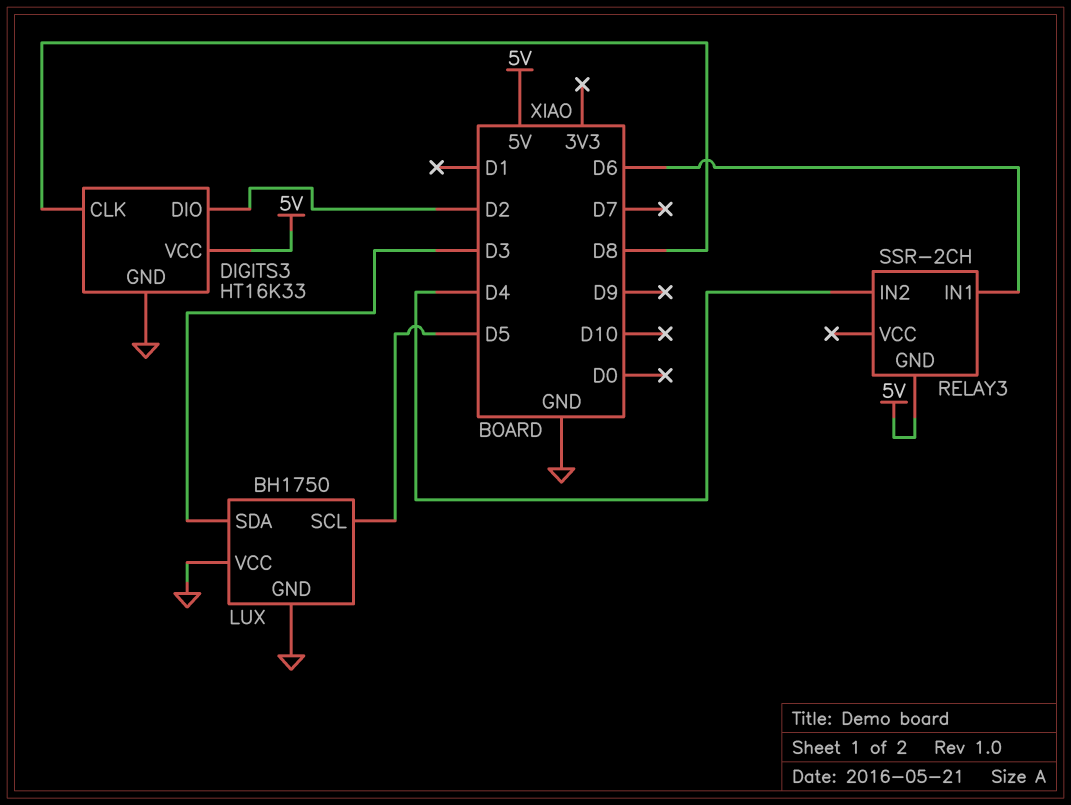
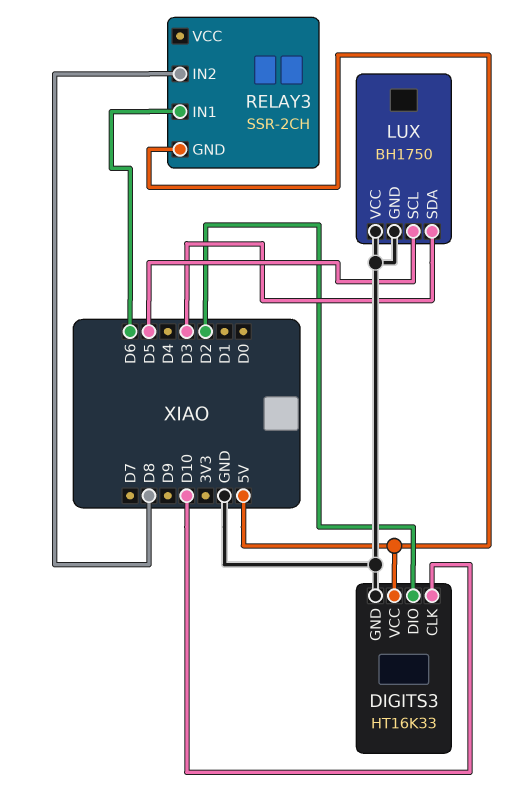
DIGITS3 pin CLK: D8 -> D10
RELAY3 pin IN2: D4 -> D8

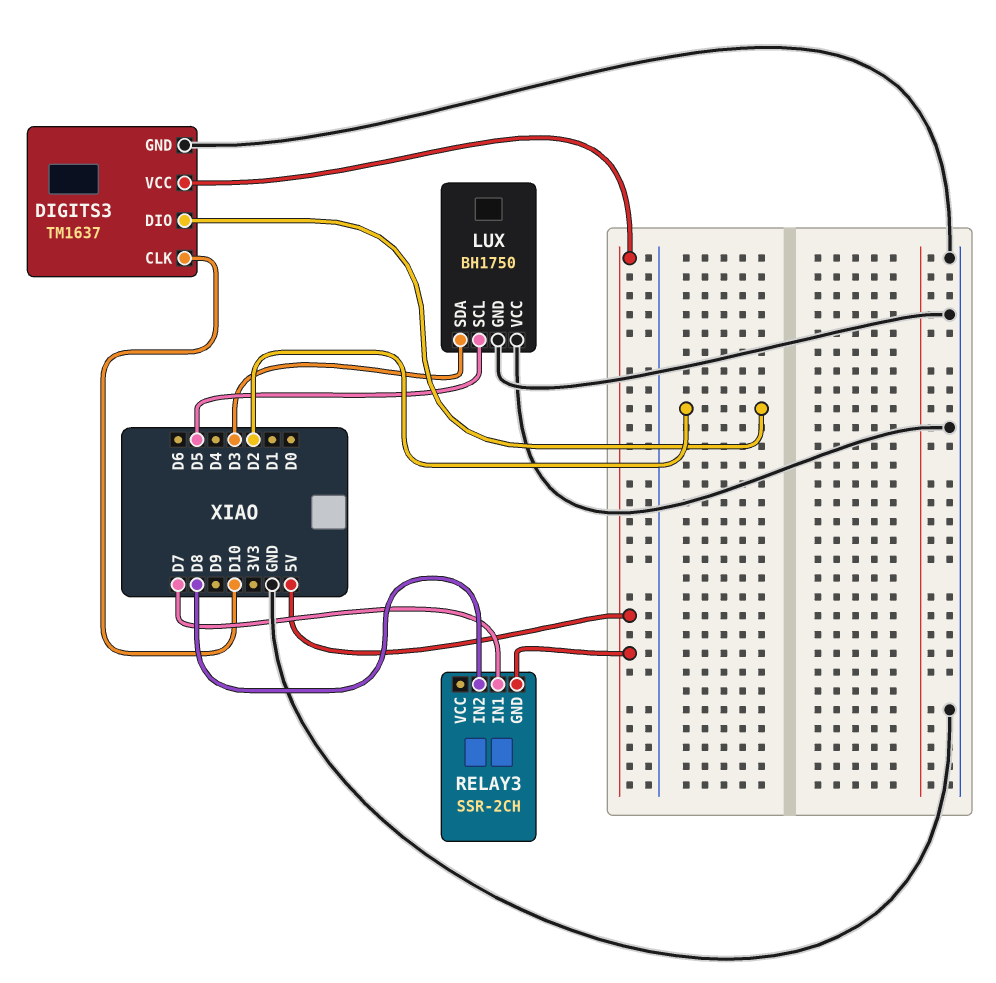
DIGITS3: HT16K33 -> TM1637
RELAY3 pin IN1: D6 -> D7

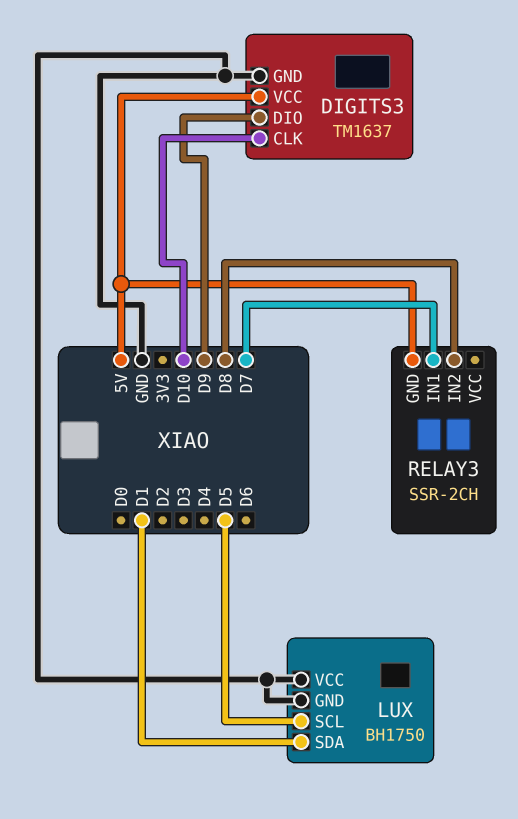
DIGITS3 pin DIO: D2 -> D9
LUX pin SDA: D3 -> D1

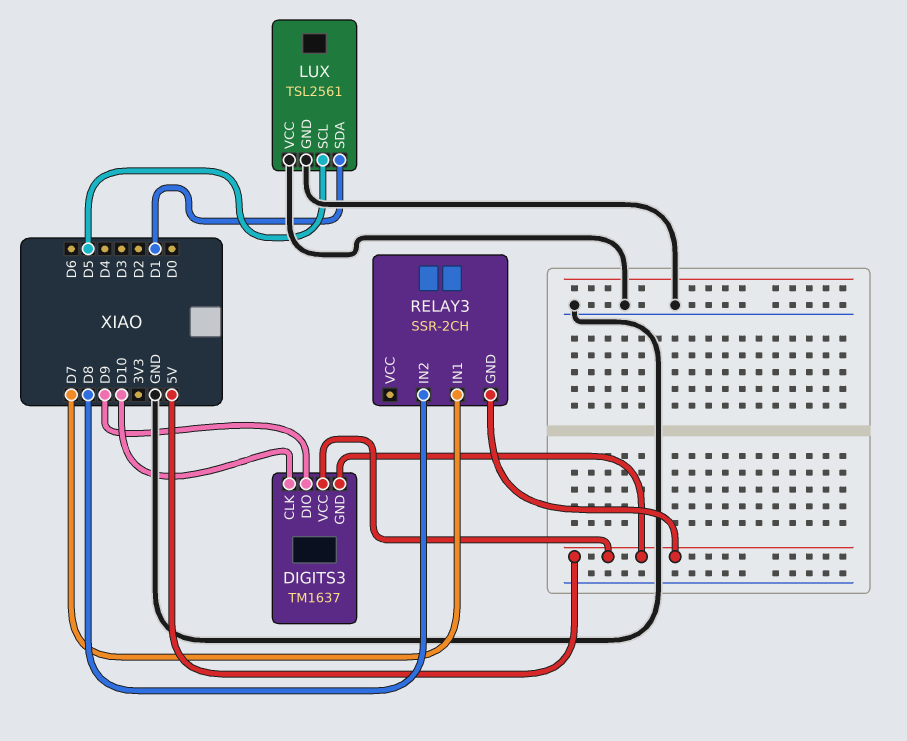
DIGITS3 pin GND: GND -> 5V
LUX: BH1750 -> TSL2561

